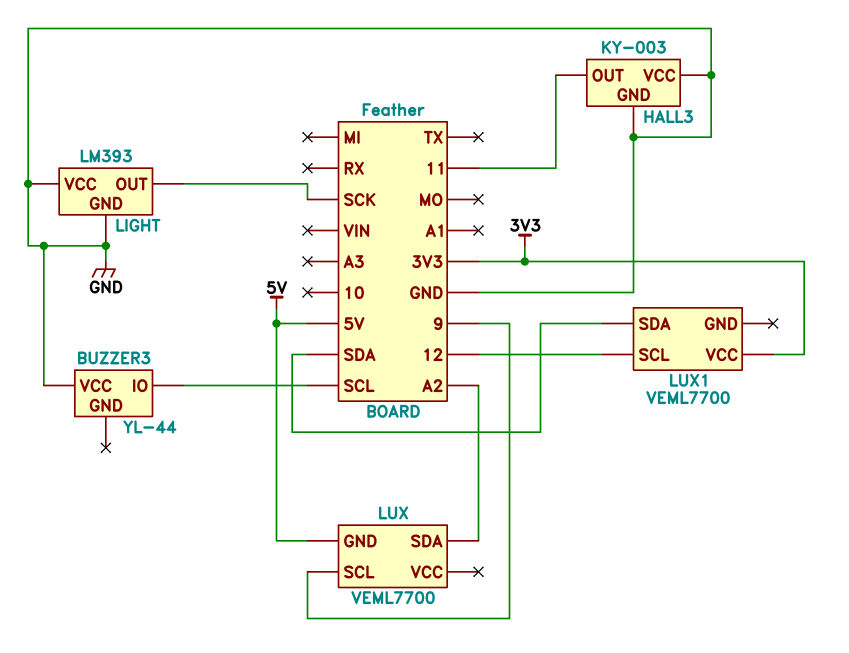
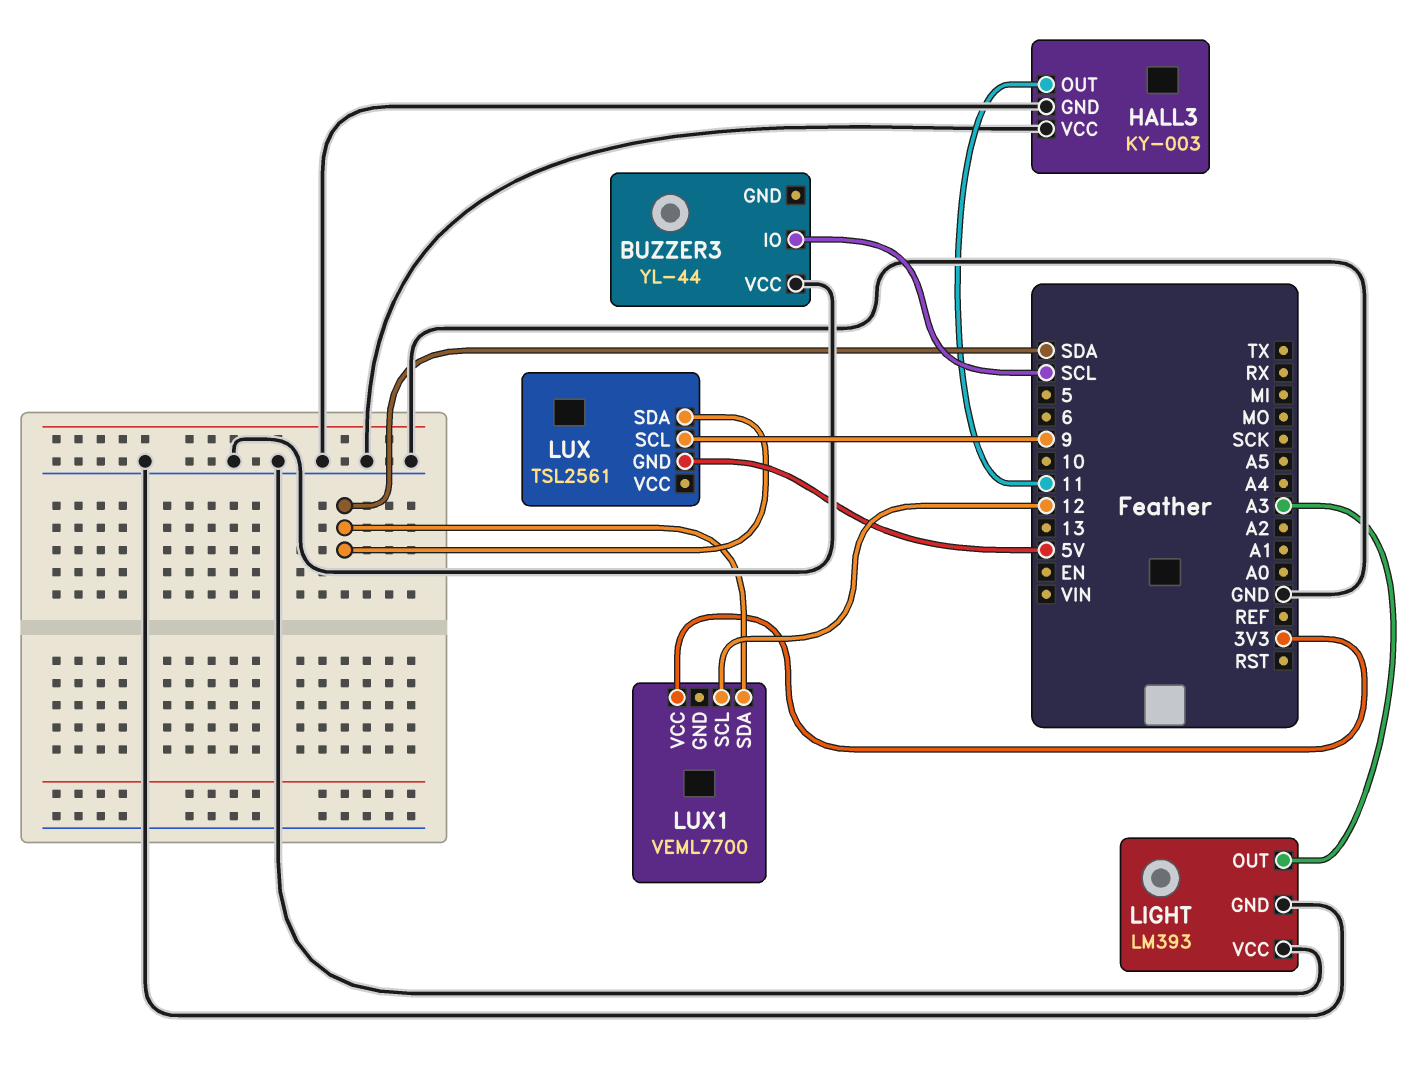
LIGHT pin OUT: SCK -> A3
LUX: VEML7700 -> TSL2561
LUX pin SDA: A2 -> SDA

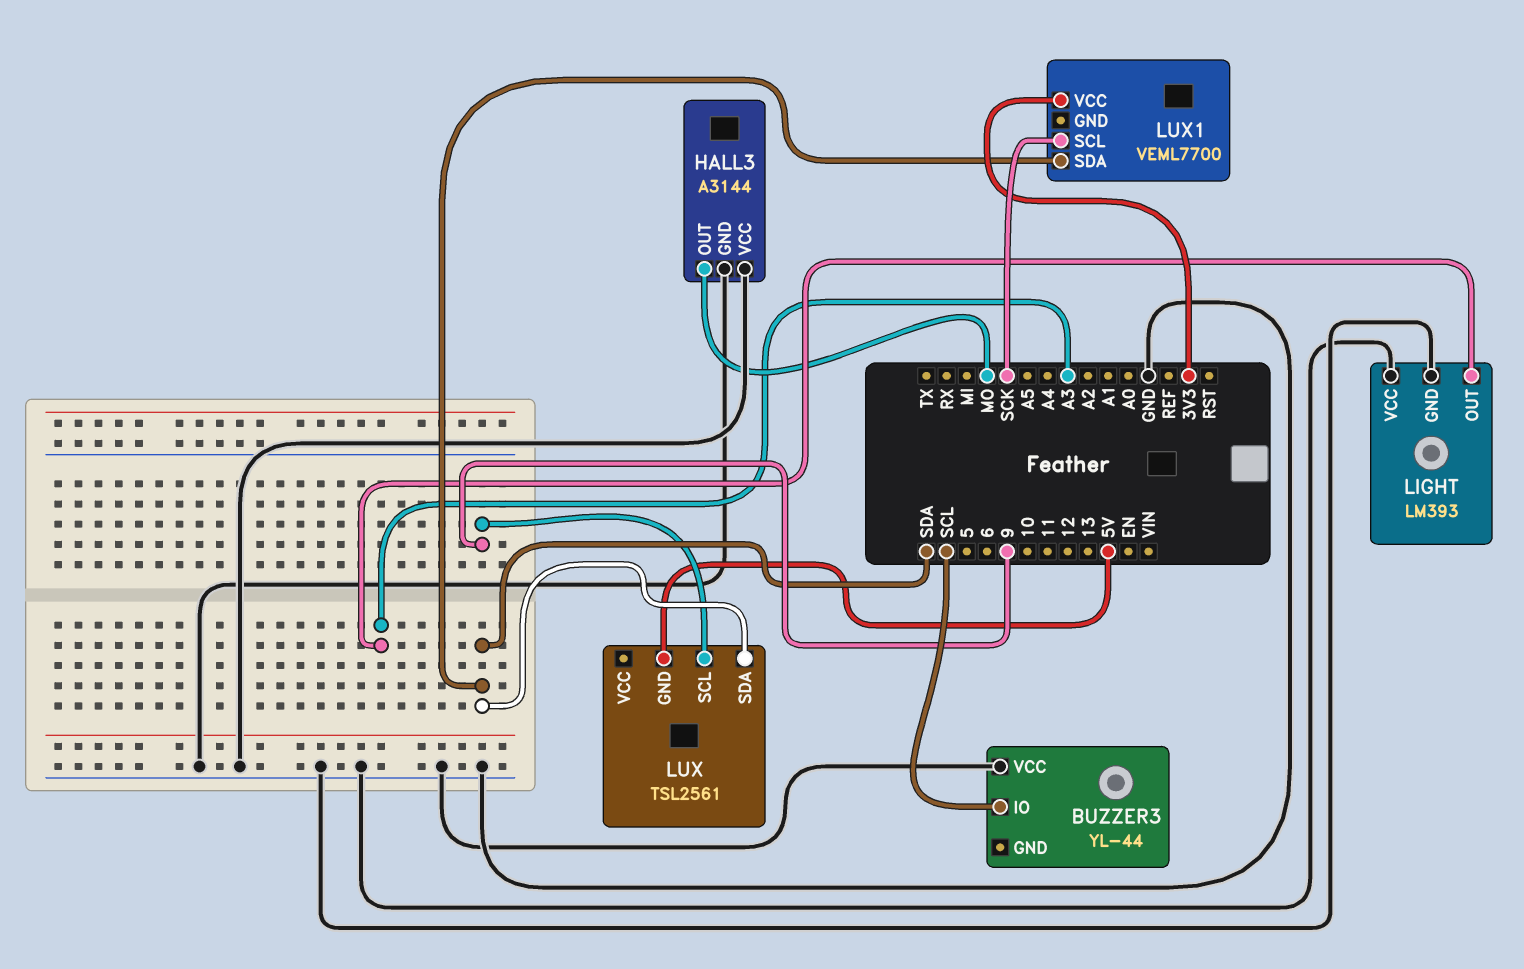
HALL3: KY-003 -> A3144
HALL3 pin OUT: 11 -> MO
LUX1 pin SCL: 12 -> SCK

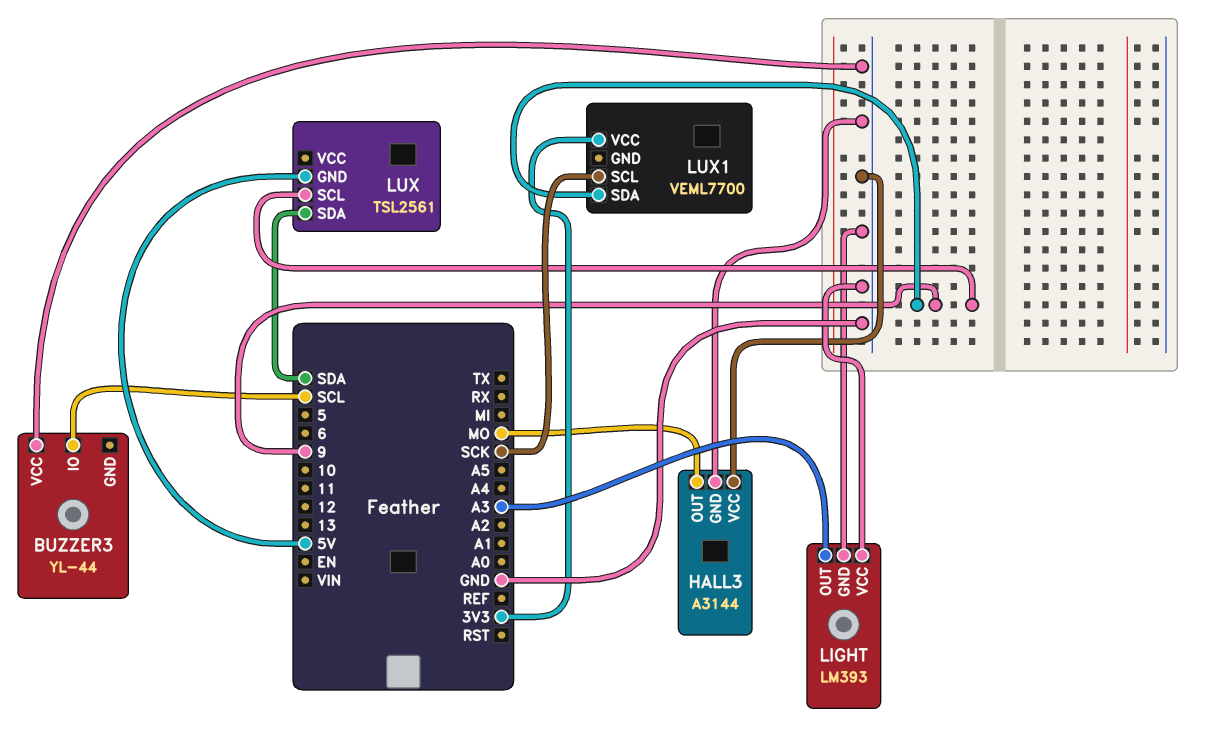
LUX1 pin SDA: SDA -> 9

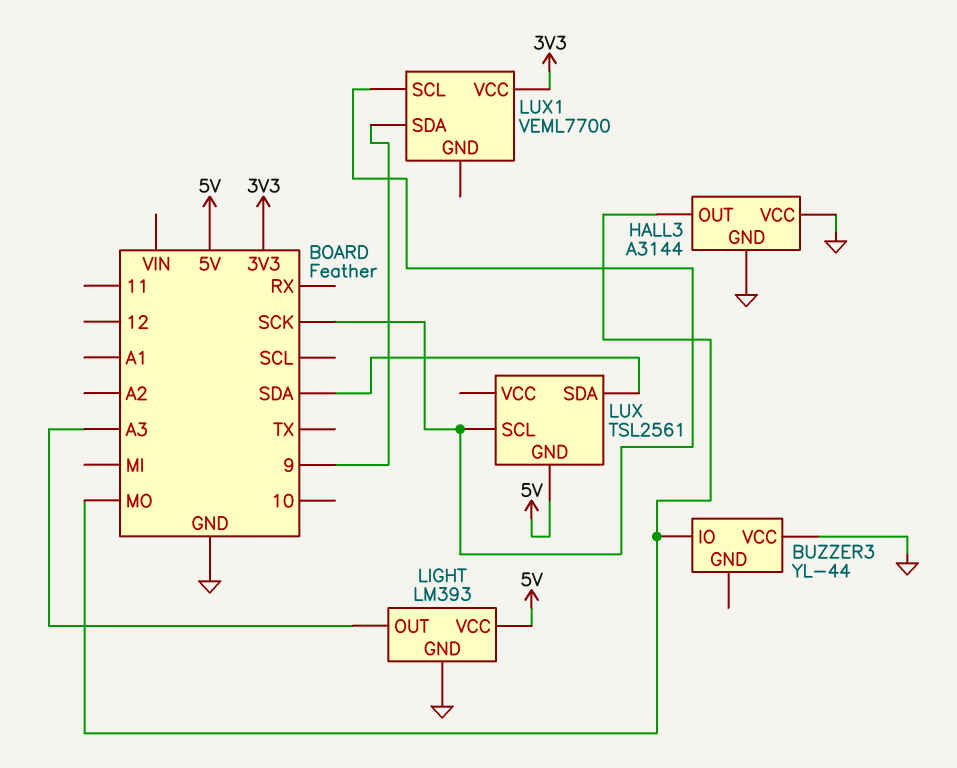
BUZZER3 pin IO: SCL -> MO
LIGHT pin VCC: GND -> 5V
LUX pin SCL: 9 -> SCK

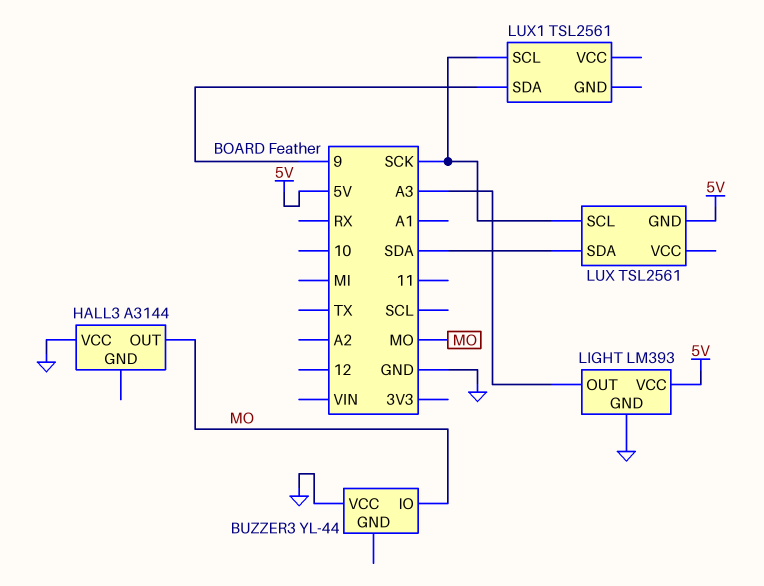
HALL3 pin GND: GND -> none
LUX1: VEML7700 -> TSL2561
LUX1 pin VCC: 3V3 -> none

